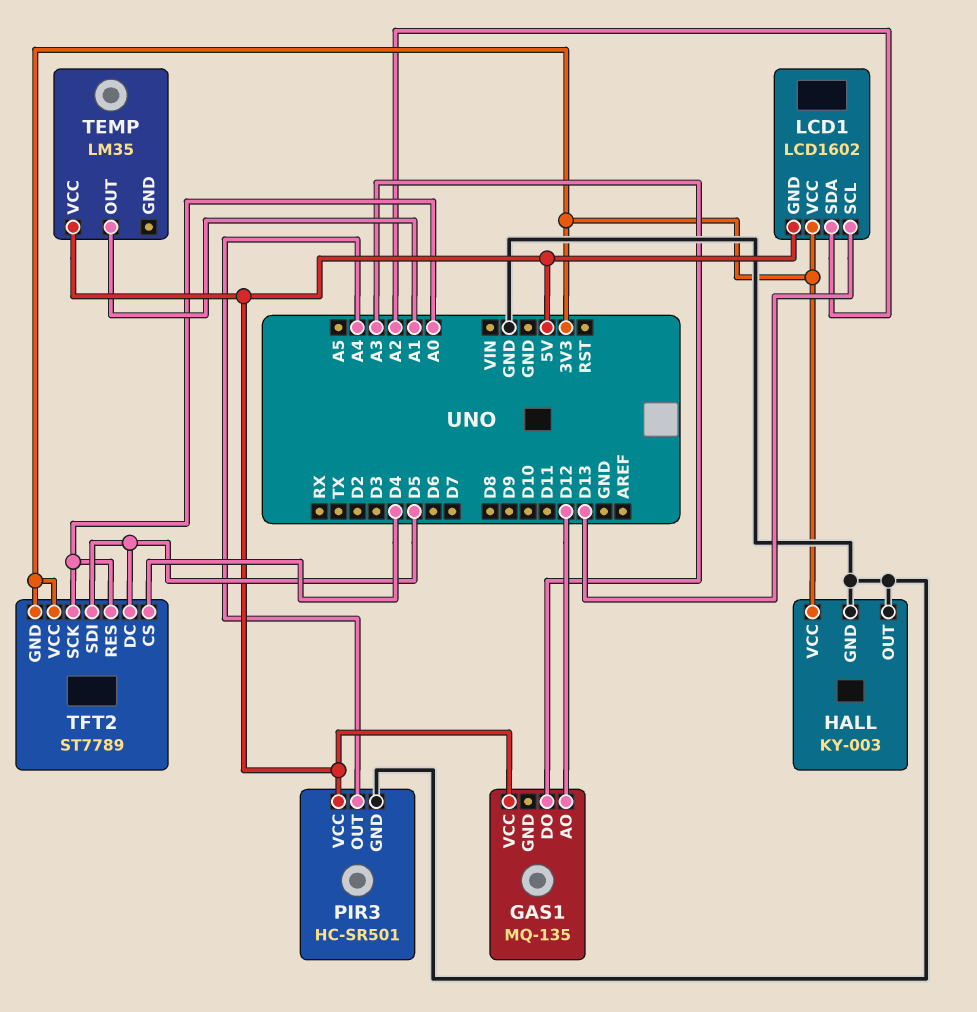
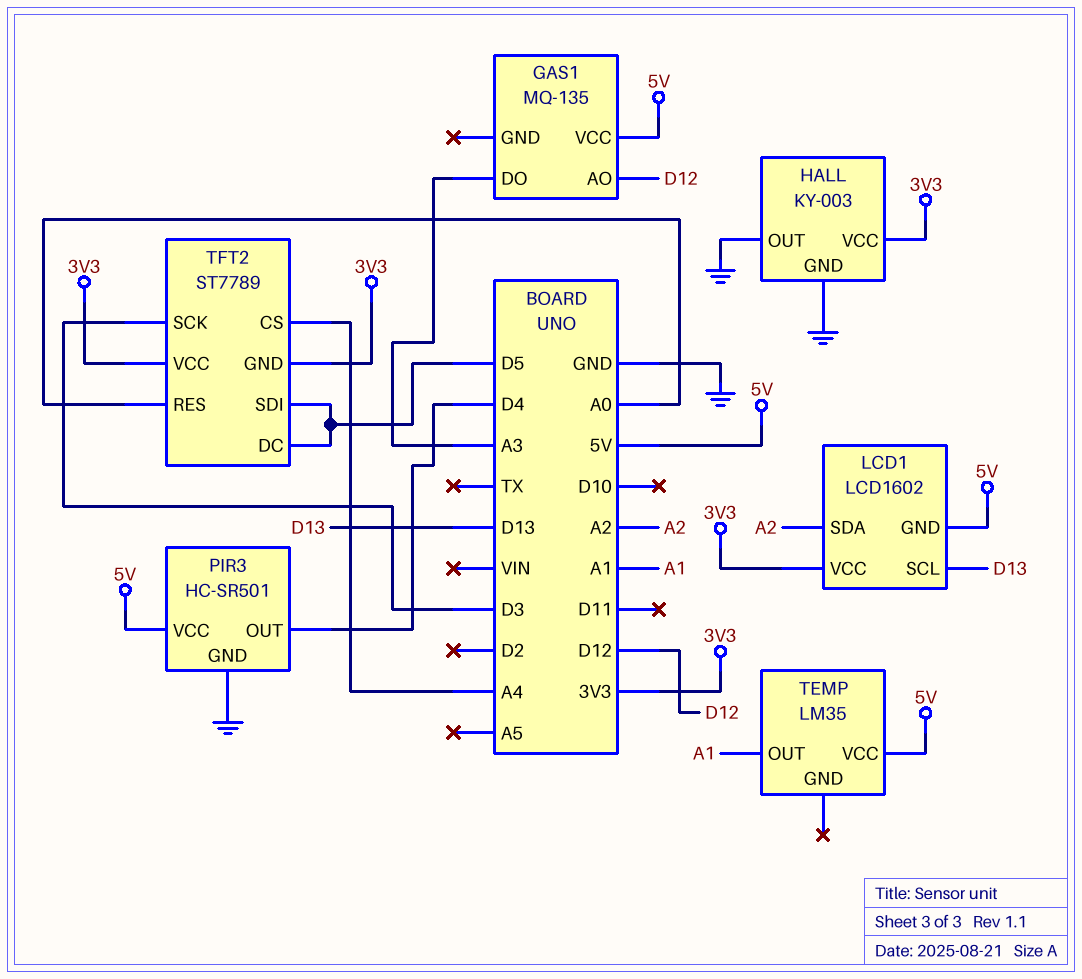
PIR3 pin OUT: A4 -> D4
TFT2 pin CS: D4 -> A4
TFT2 pin SCK: A0 -> D3

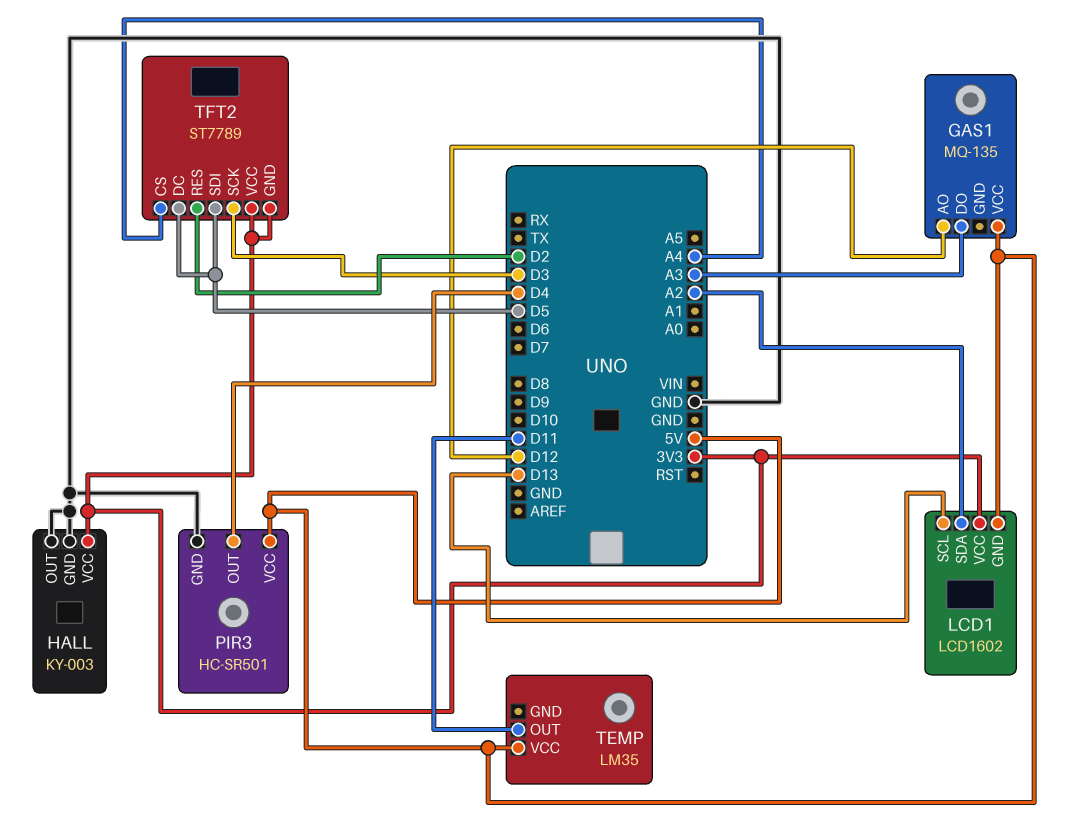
TEMP pin OUT: A1 -> D11
TFT2 pin RES: A0 -> D2

